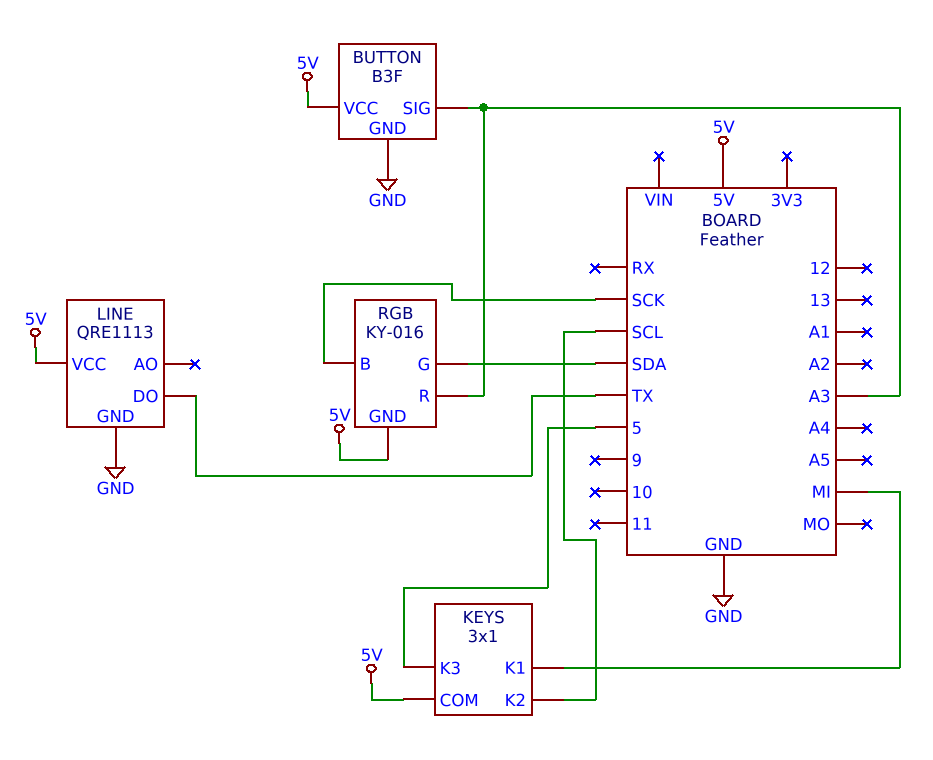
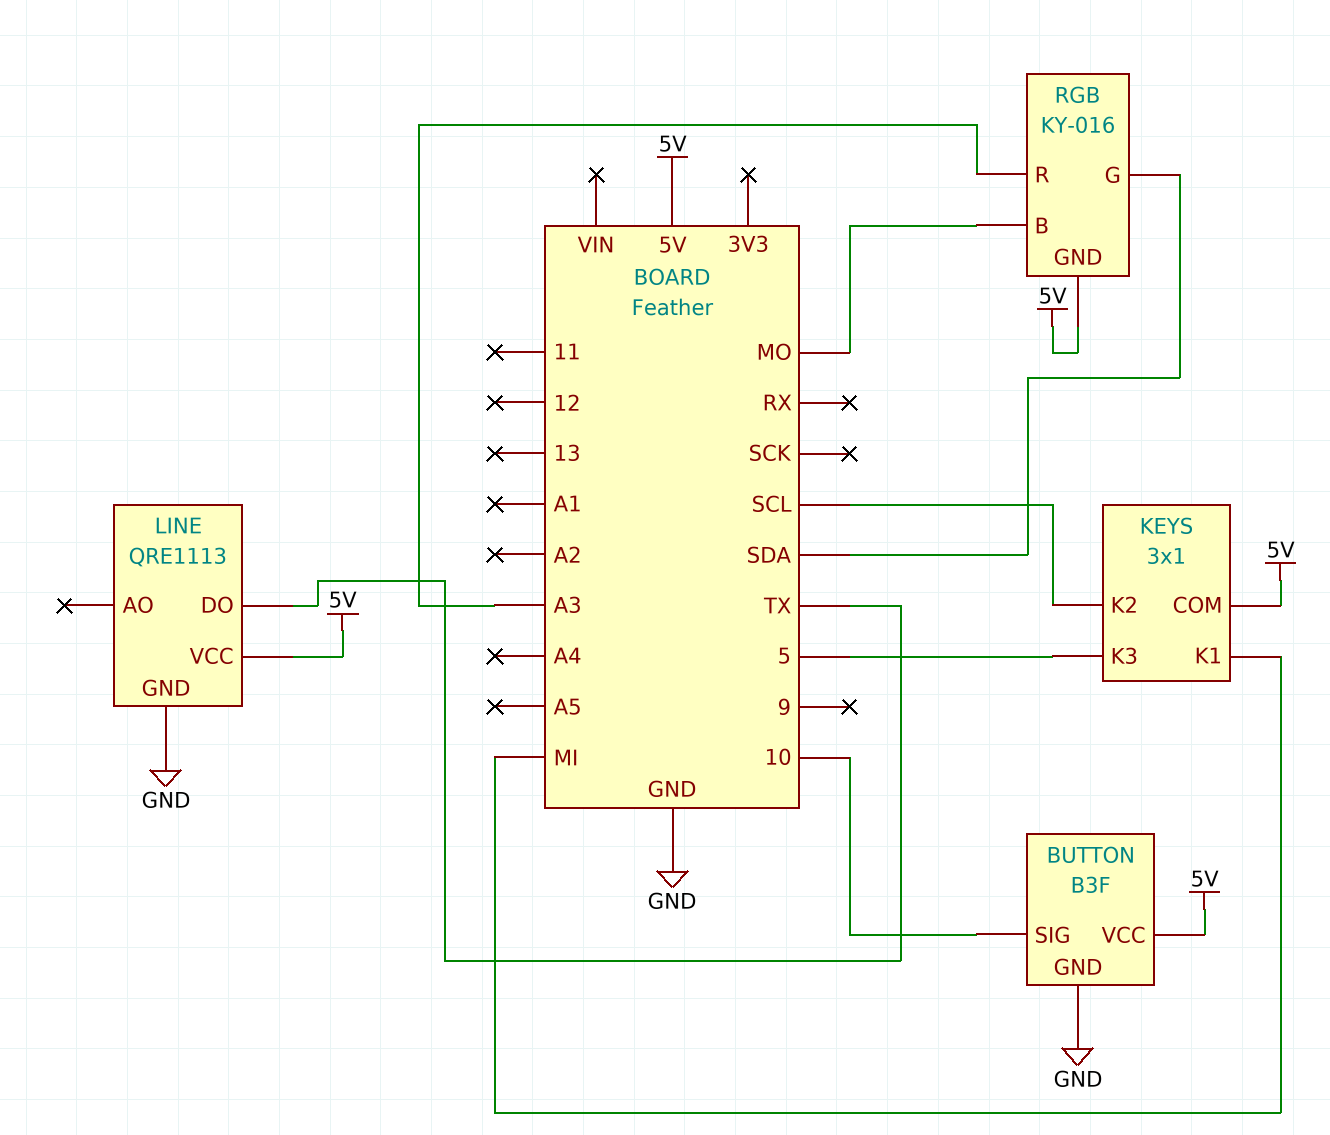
BUTTON pin SIG: A3 -> 10
RGB pin B: SCK -> MO

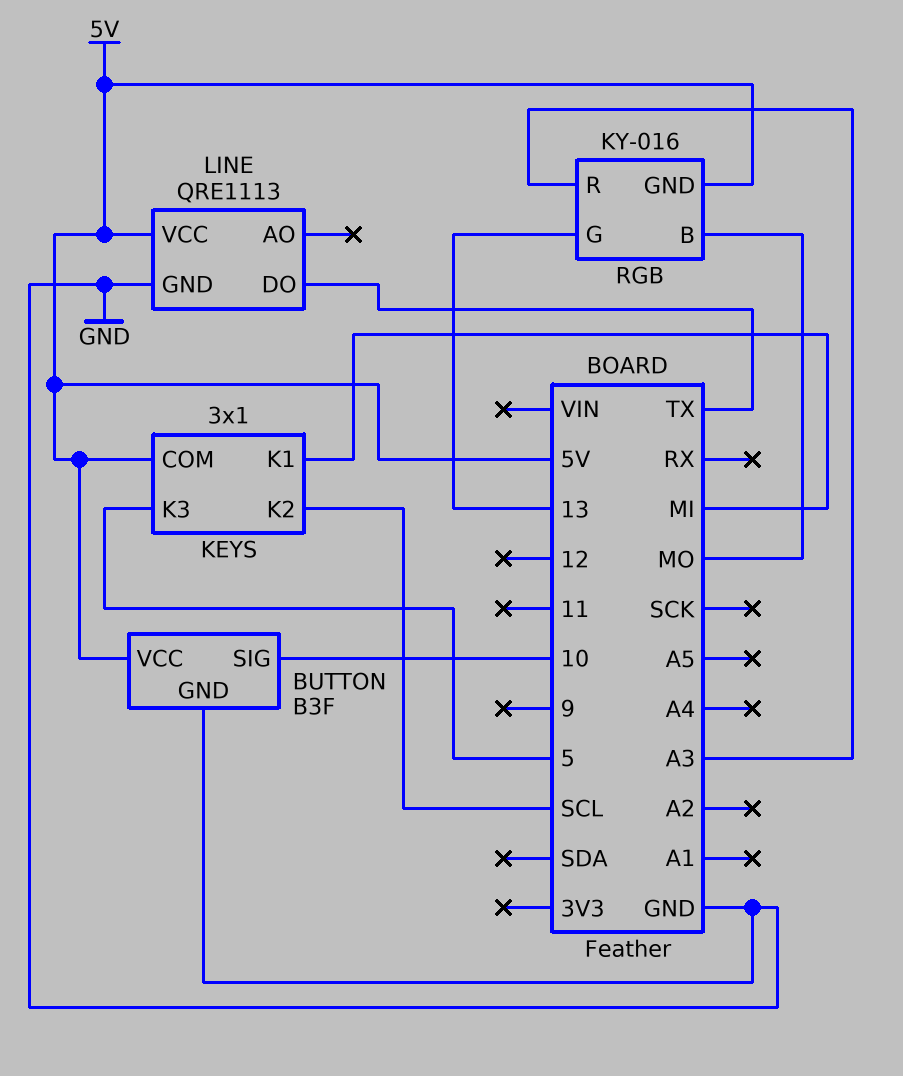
RGB pin G: SDA -> 13

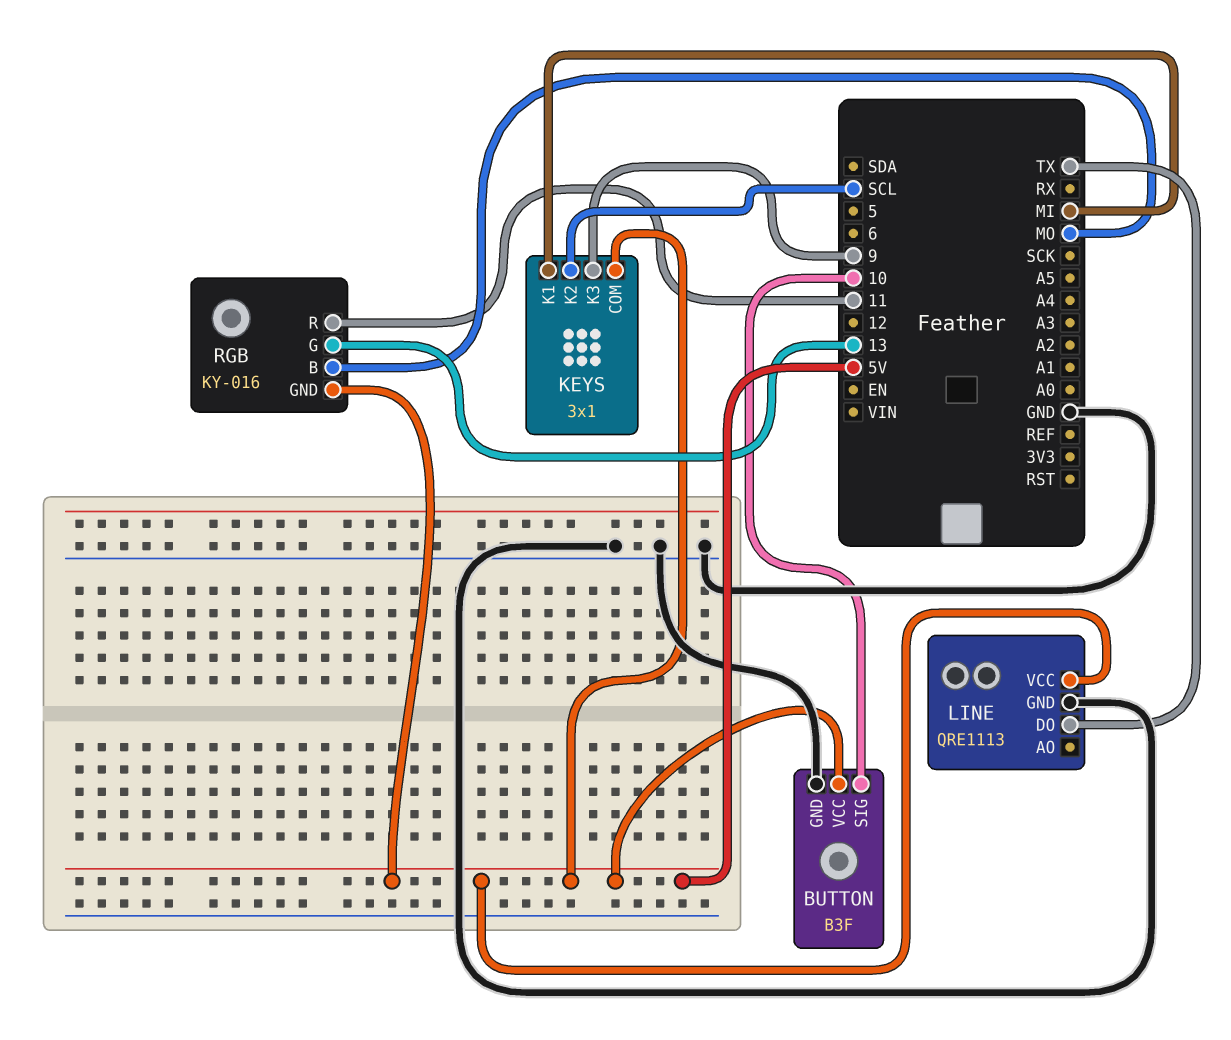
KEYS pin K3: 5 -> 9
RGB pin R: A3 -> 11

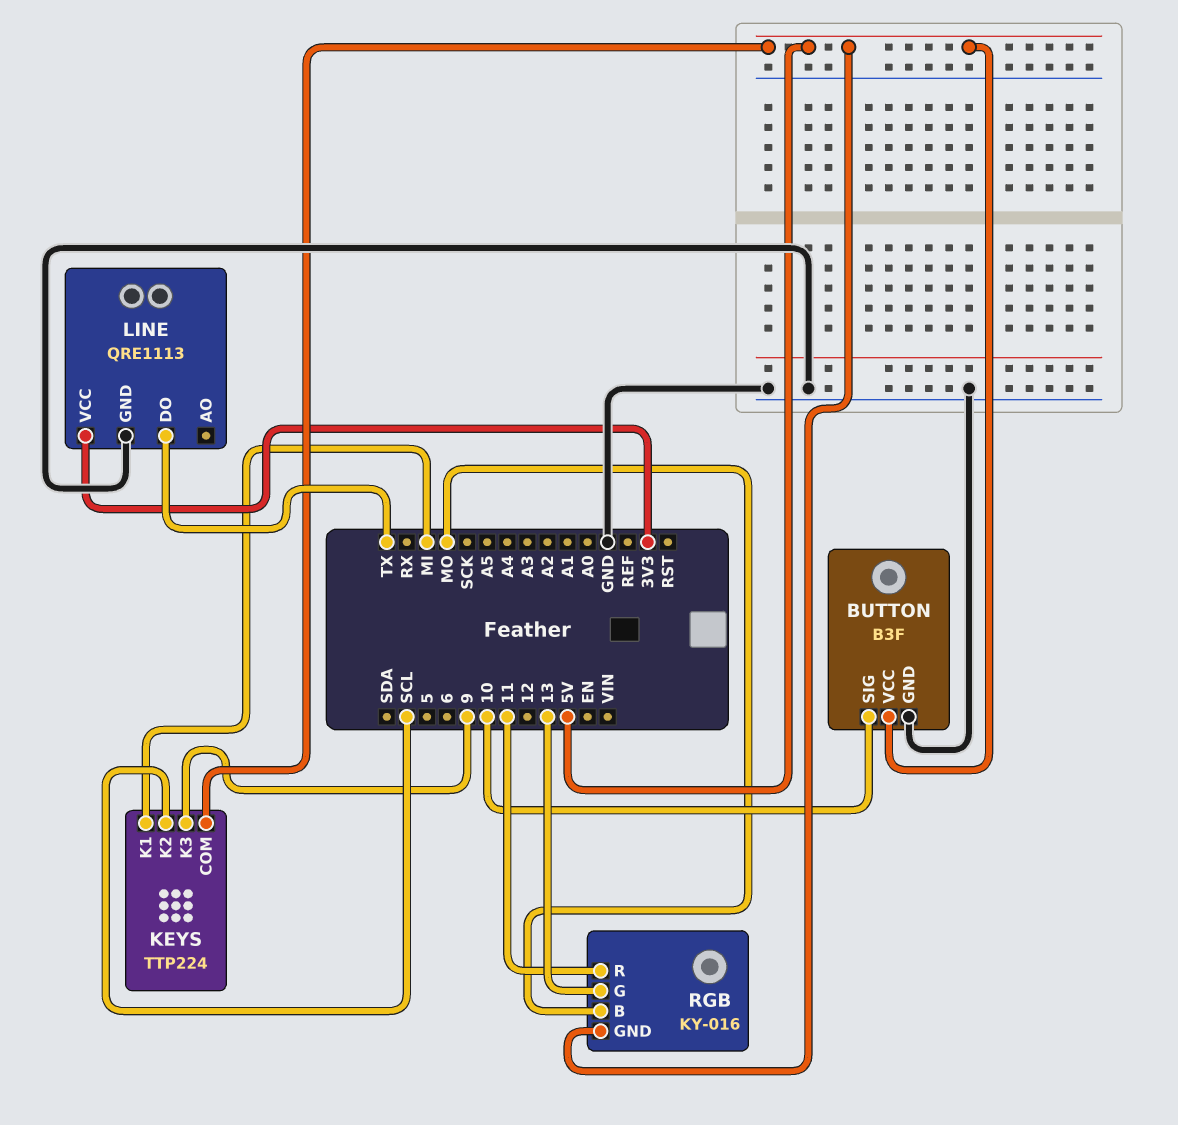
KEYS: 3x1 -> TTP224
LINE pin VCC: 5V -> 3V3

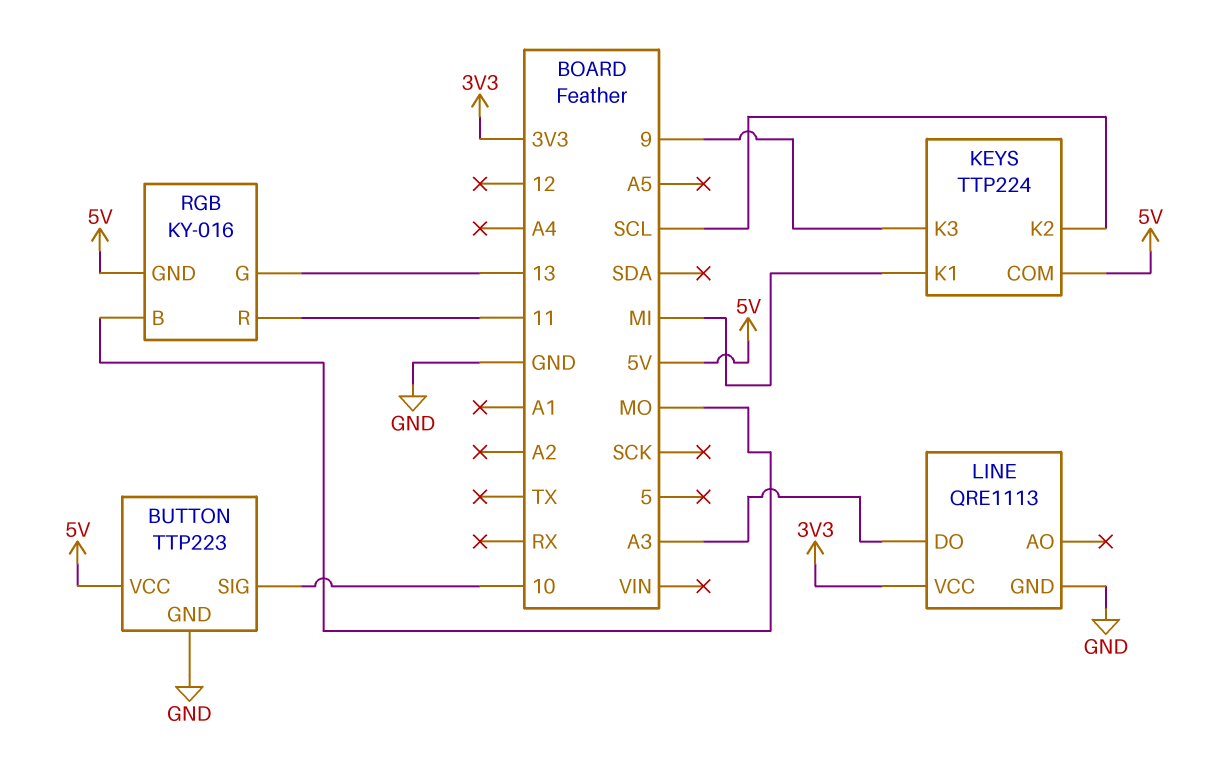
BUTTON: B3F -> TTP223
LINE pin DO: TX -> A3

